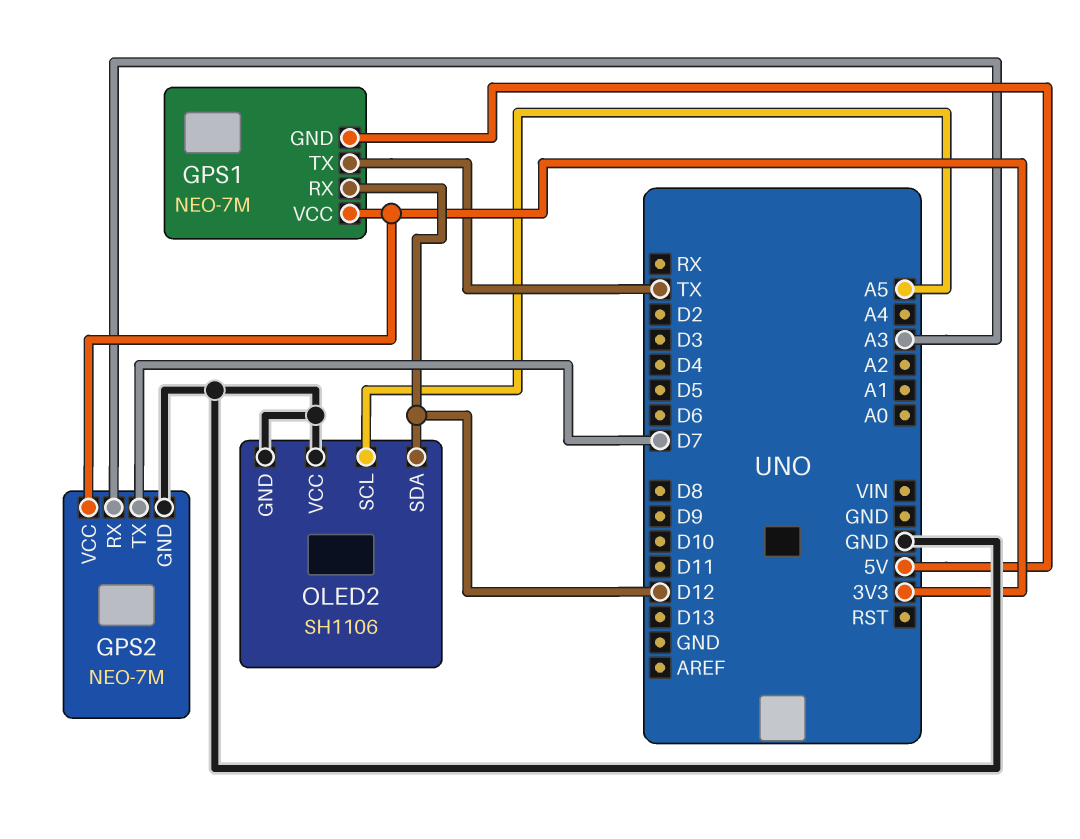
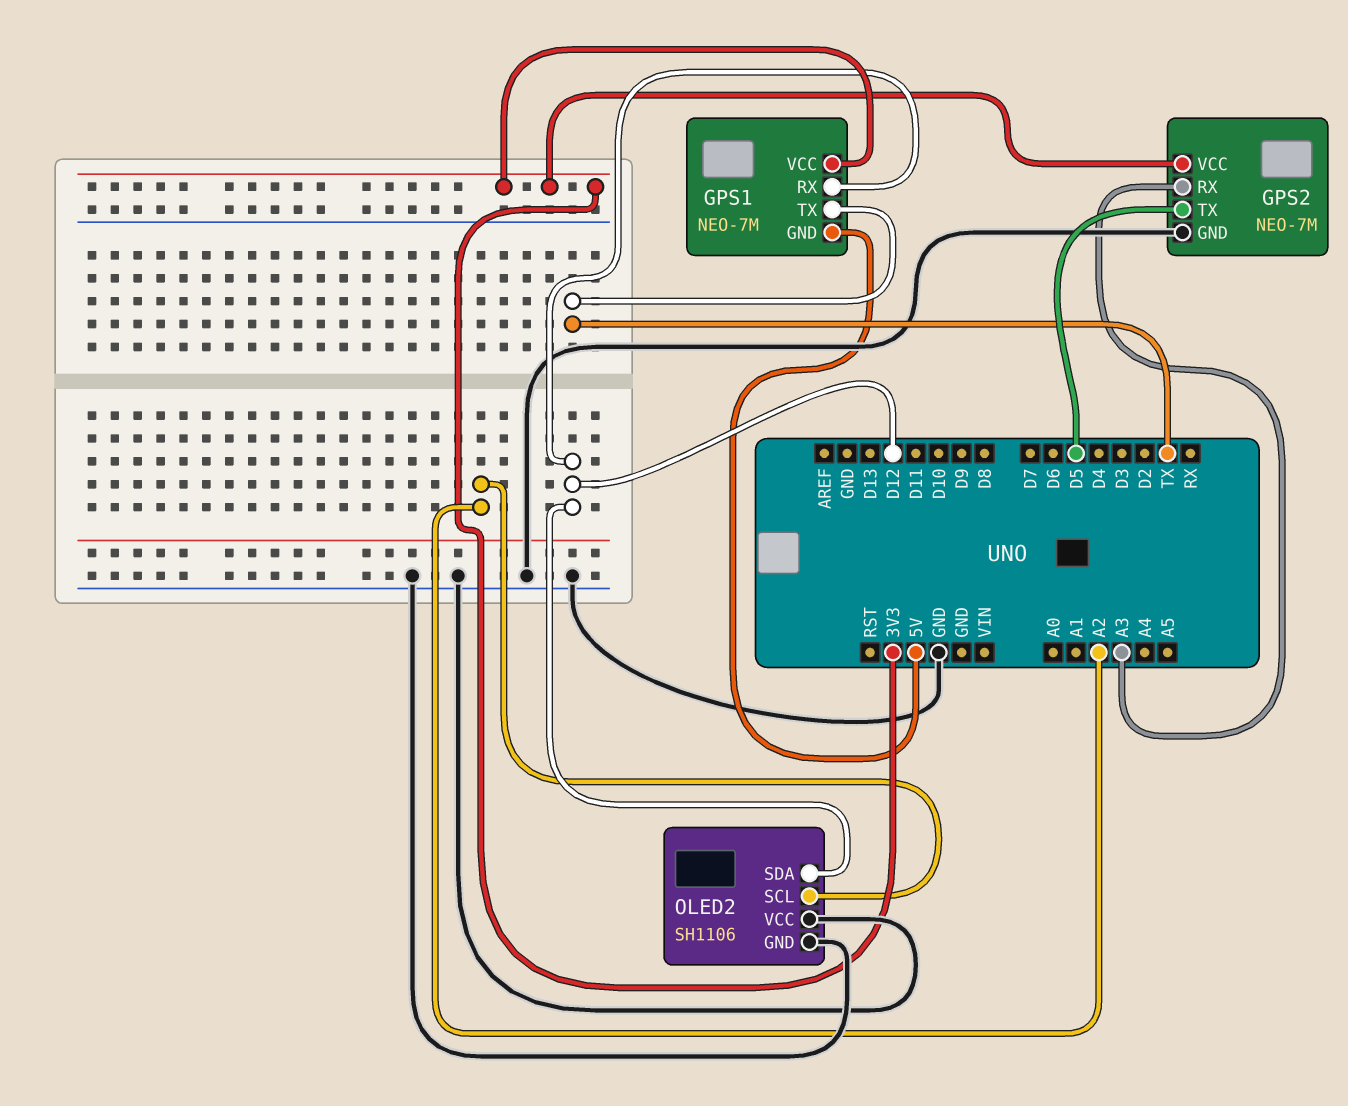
GPS2 pin TX: D7 -> D5
OLED2 pin SCL: A5 -> A2

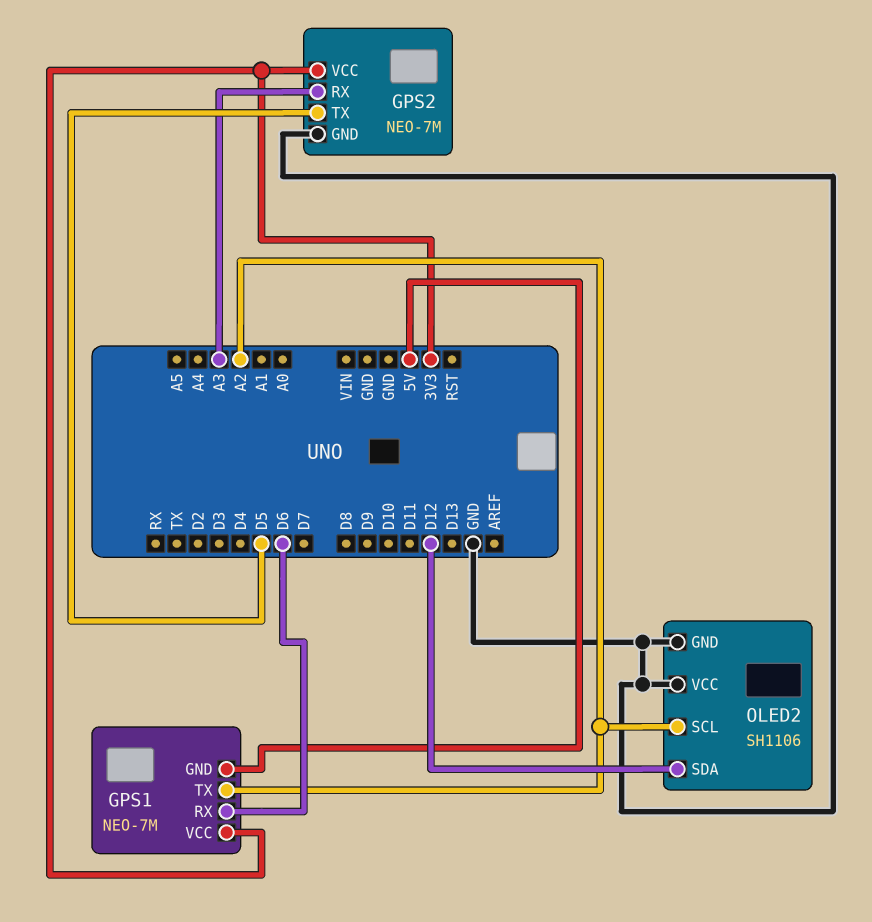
GPS1 pin RX: D12 -> D6
GPS1 pin TX: TX -> A2

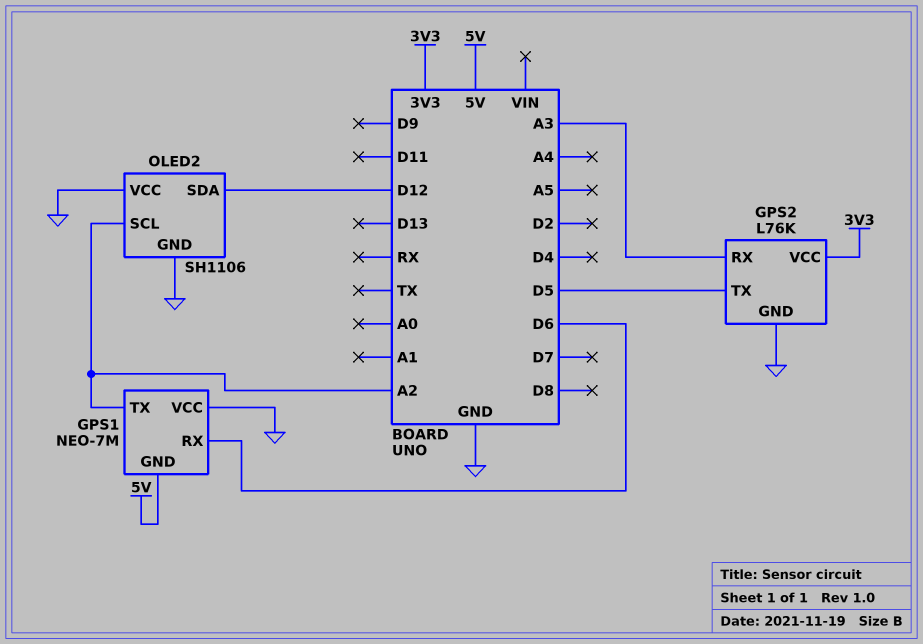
GPS1 pin VCC: 3V3 -> GND
GPS2: NEO-7M -> L76K

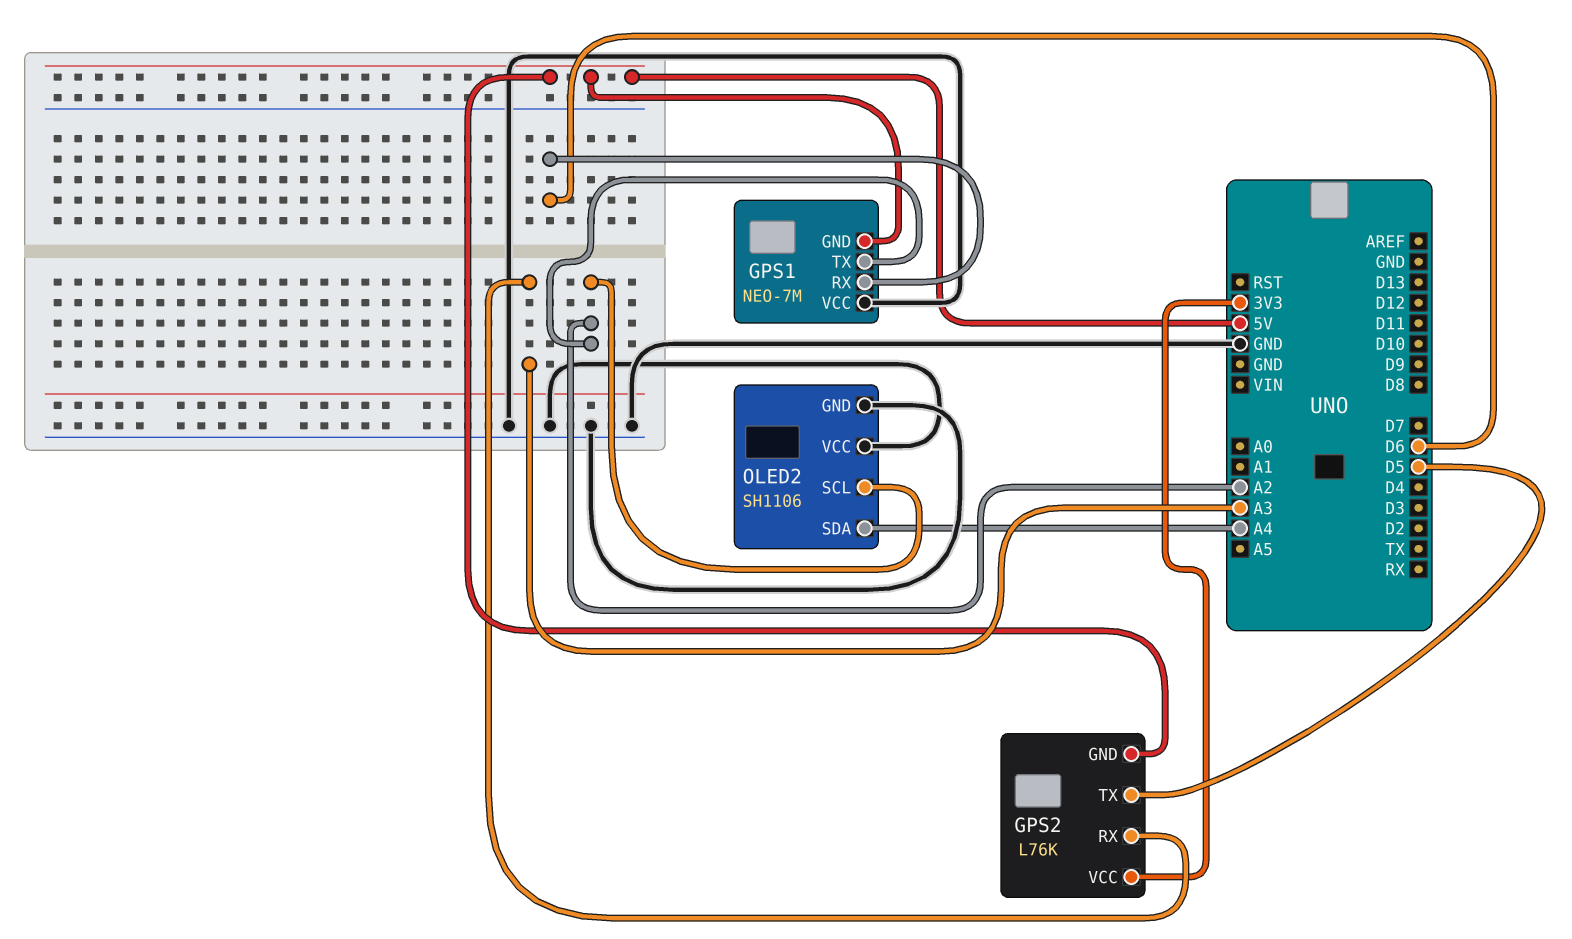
GPS2 pin GND: GND -> 5V
OLED2 pin SDA: D12 -> A4

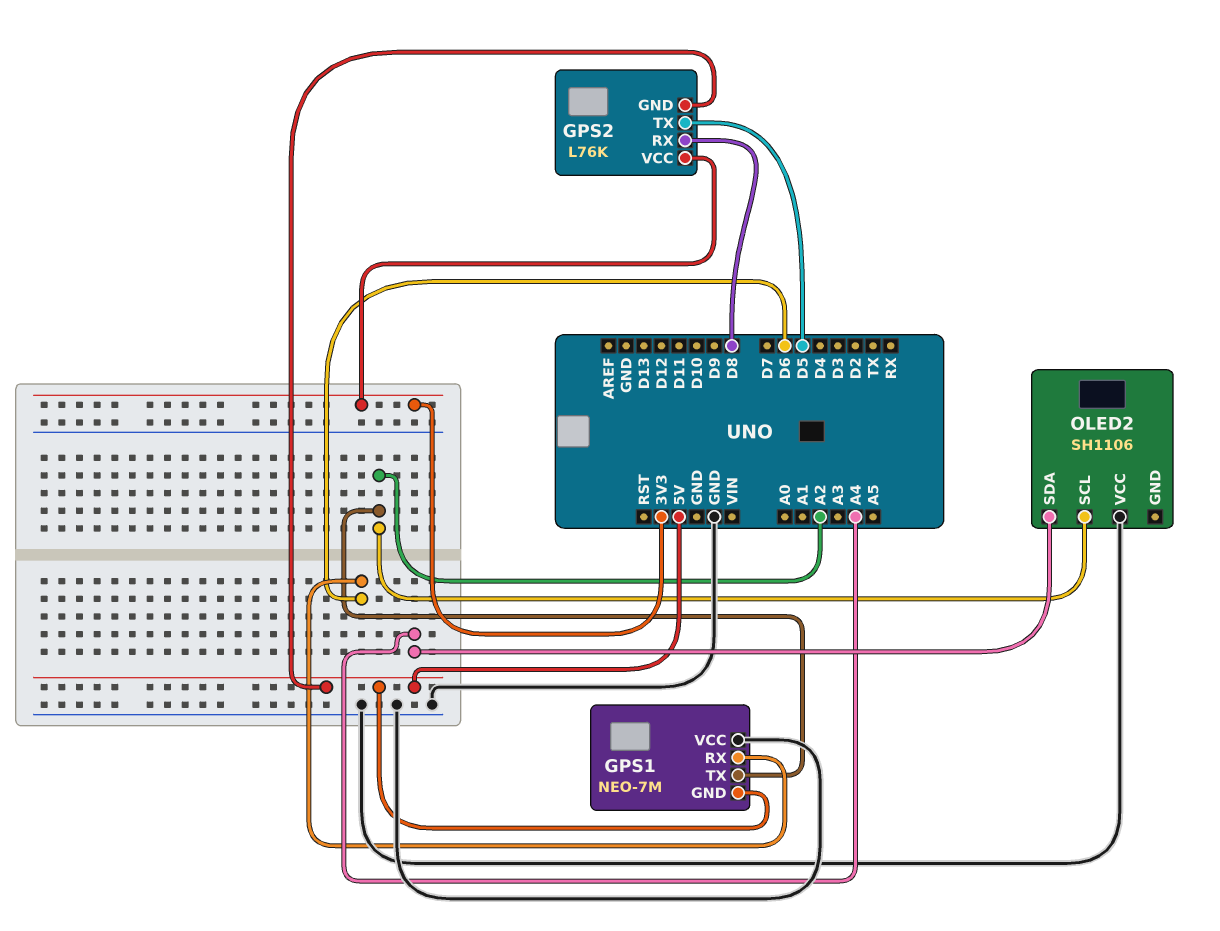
GPS2 pin RX: A3 -> D8
OLED2 pin GND: GND -> none

